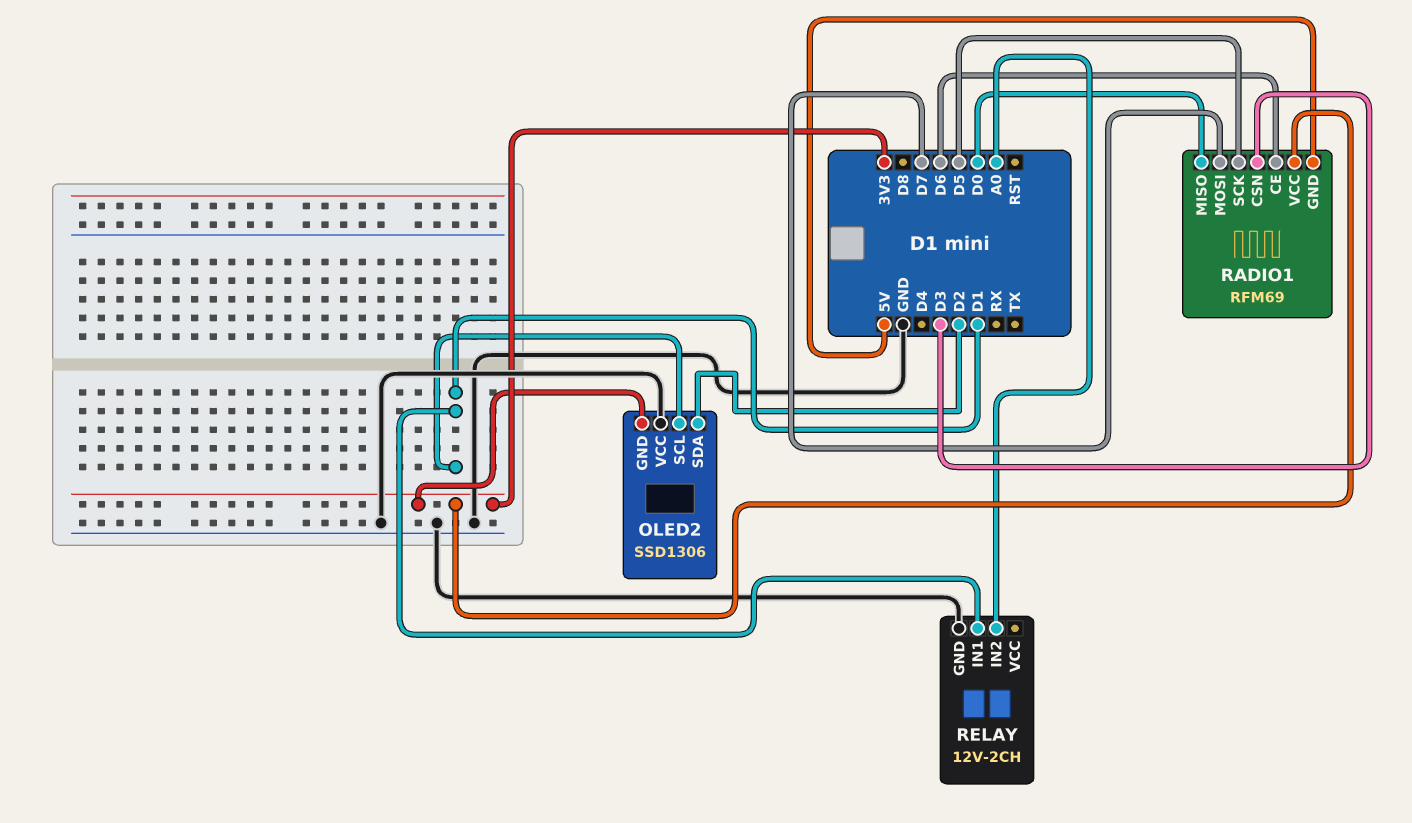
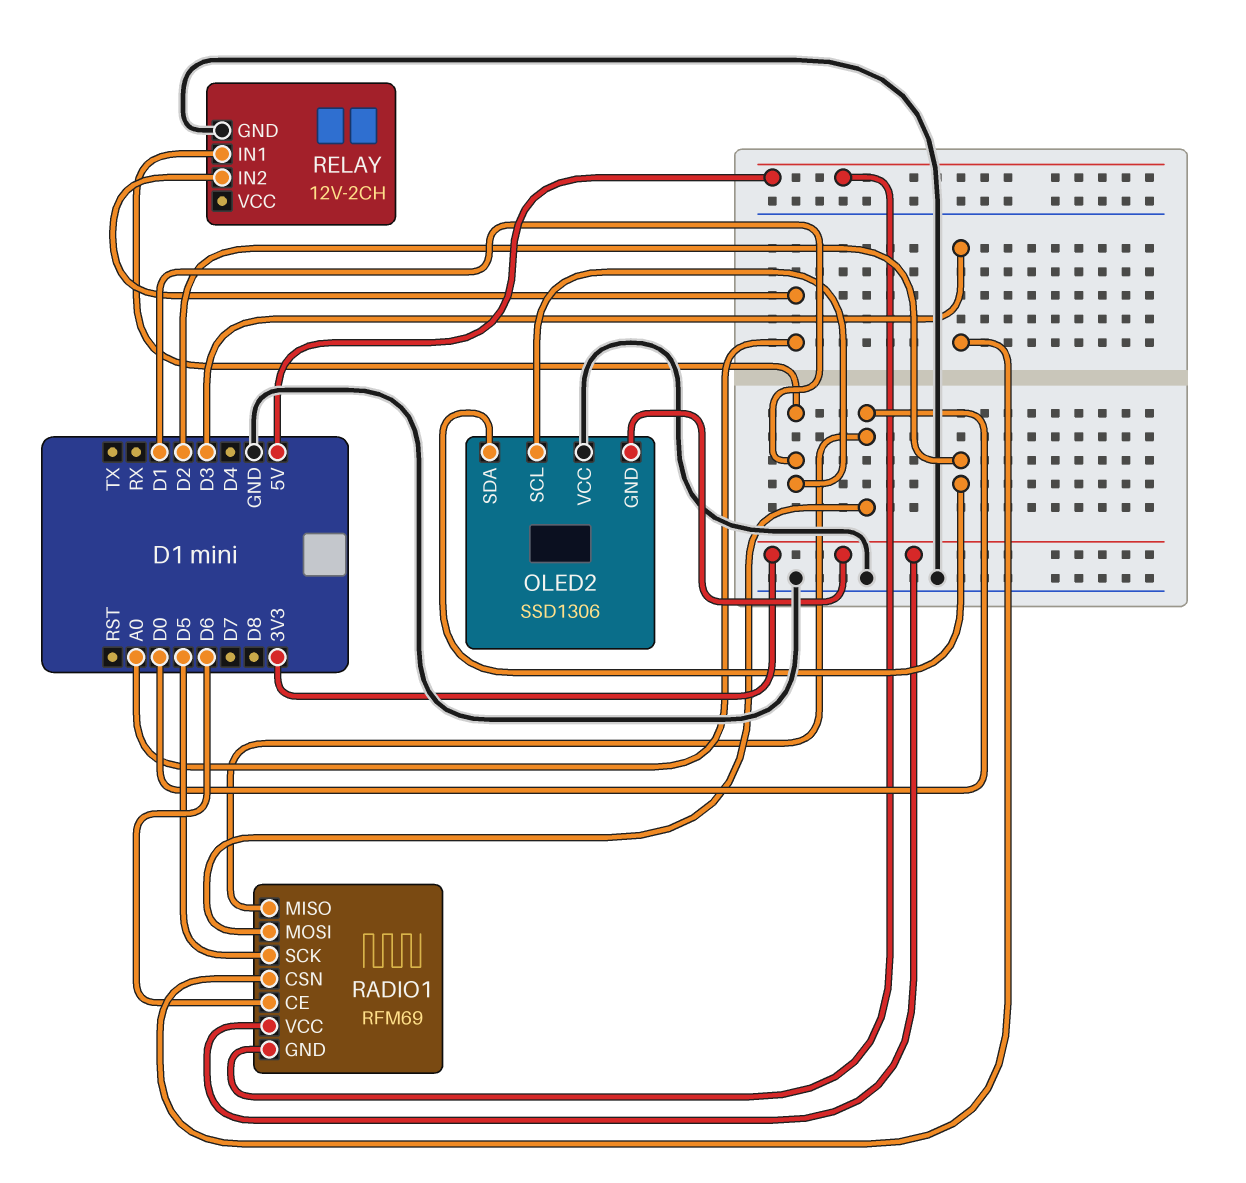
RADIO1 pin MOSI: D7 -> D0

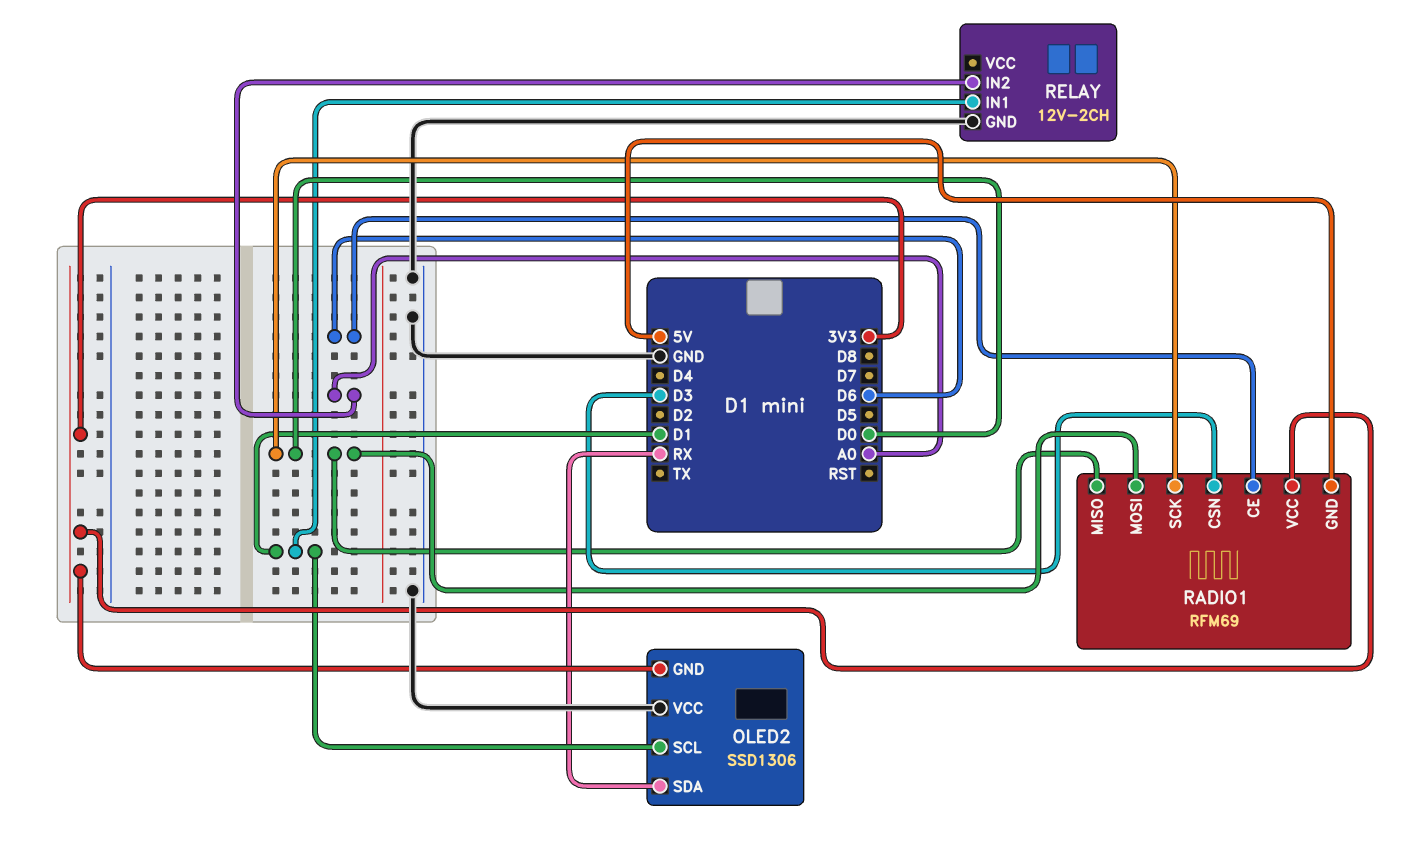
OLED2 pin SDA: D2 -> RX
RADIO1 pin SCK: D5 -> D0

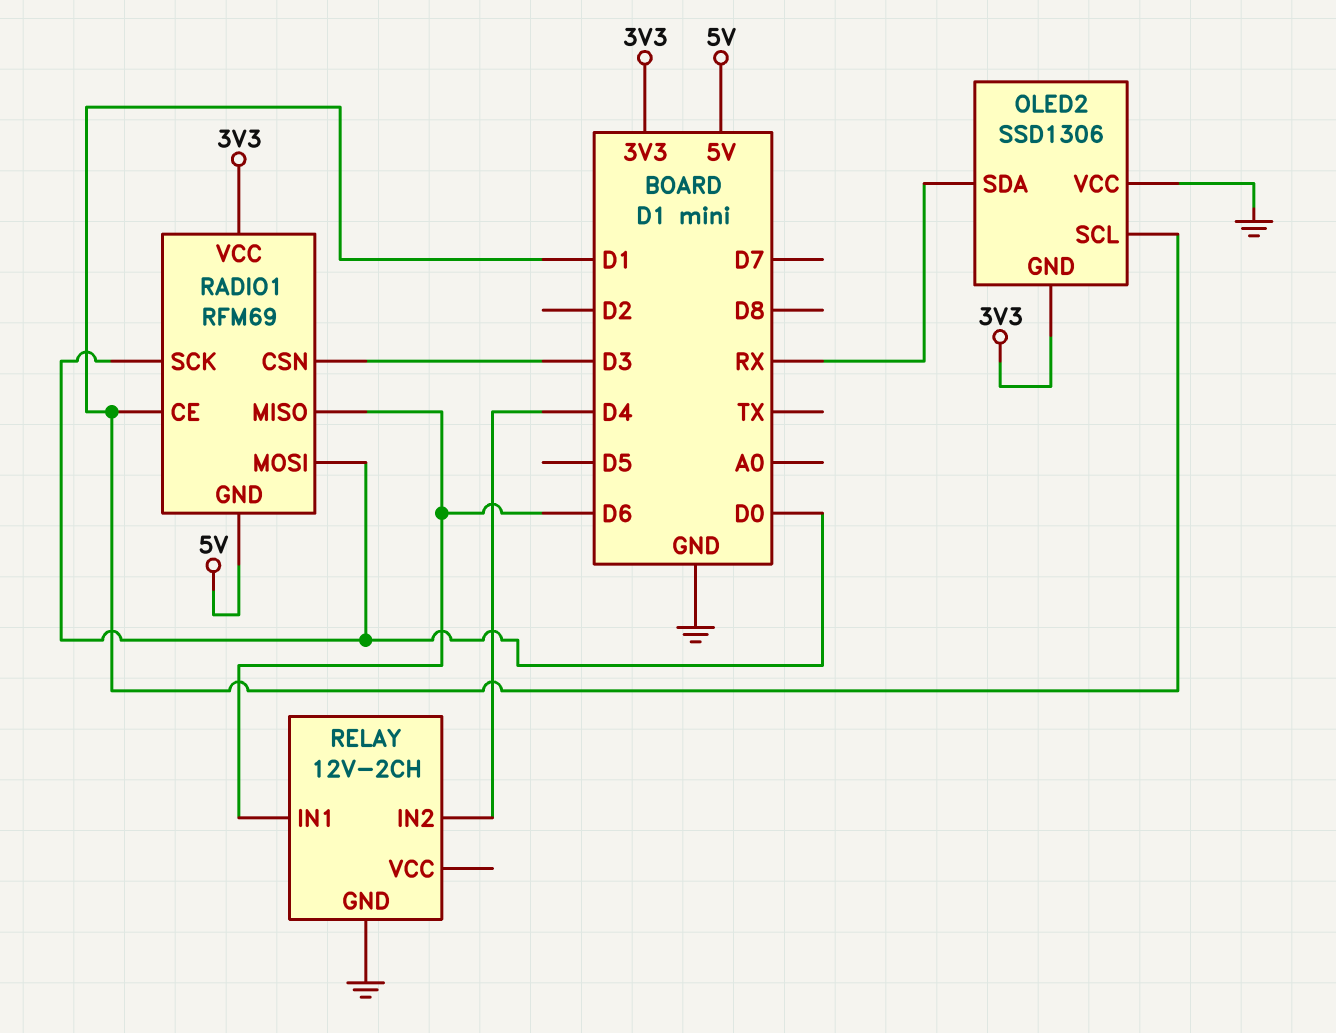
RADIO1 pin CE: D6 -> D1
RADIO1 pin MISO: D0 -> D6
RELAY pin IN1: D1 -> D6
RELAY pin IN2: A0 -> D4

